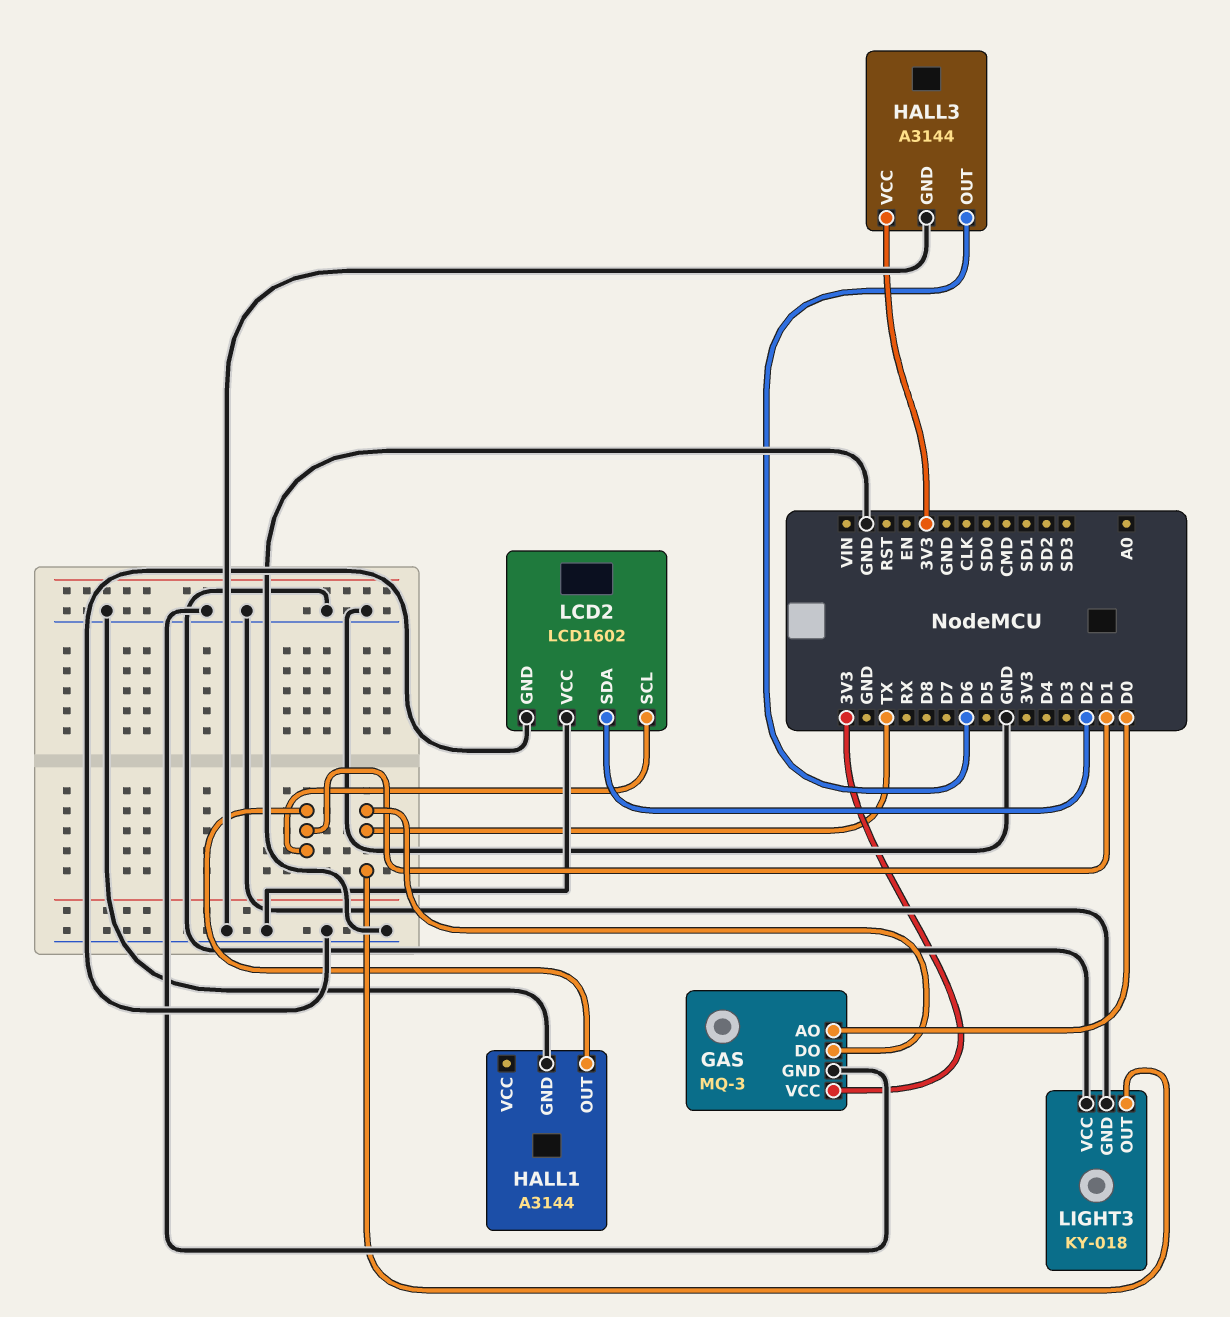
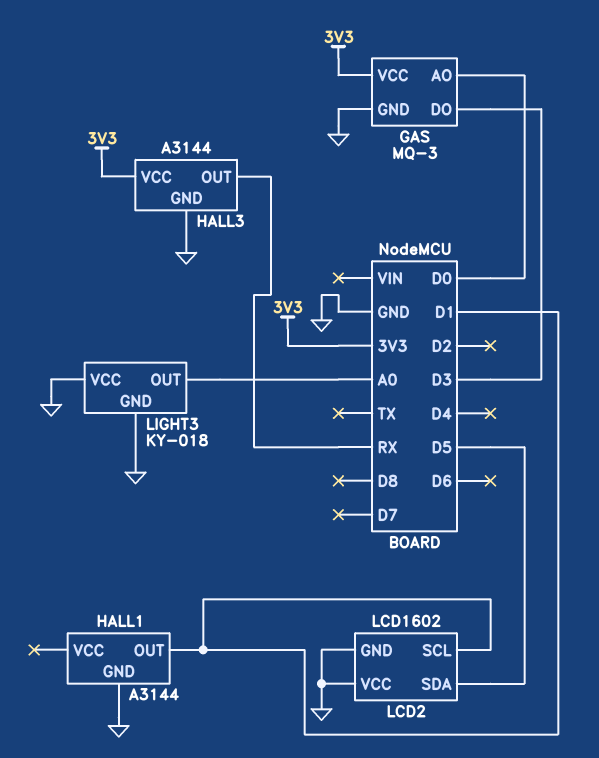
GAS pin DO: TX -> D3
HALL3 pin OUT: D6 -> RX
LCD2 pin SDA: D2 -> D5
LIGHT3 pin OUT: TX -> A0

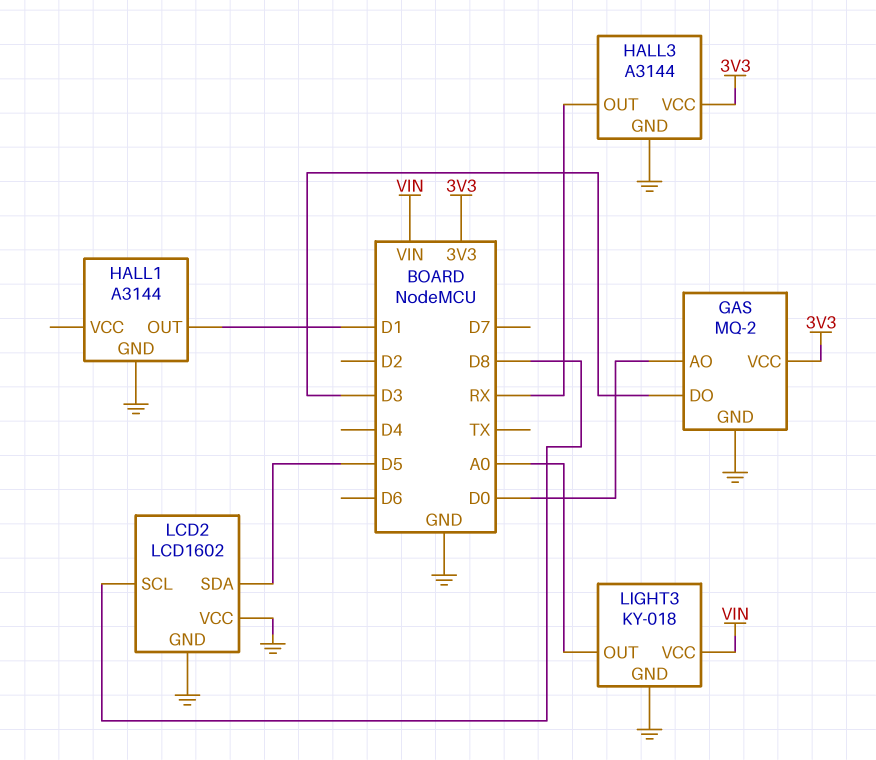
GAS: MQ-3 -> MQ-2
LCD2 pin SCL: D1 -> D8
LIGHT3 pin VCC: GND -> VIN

